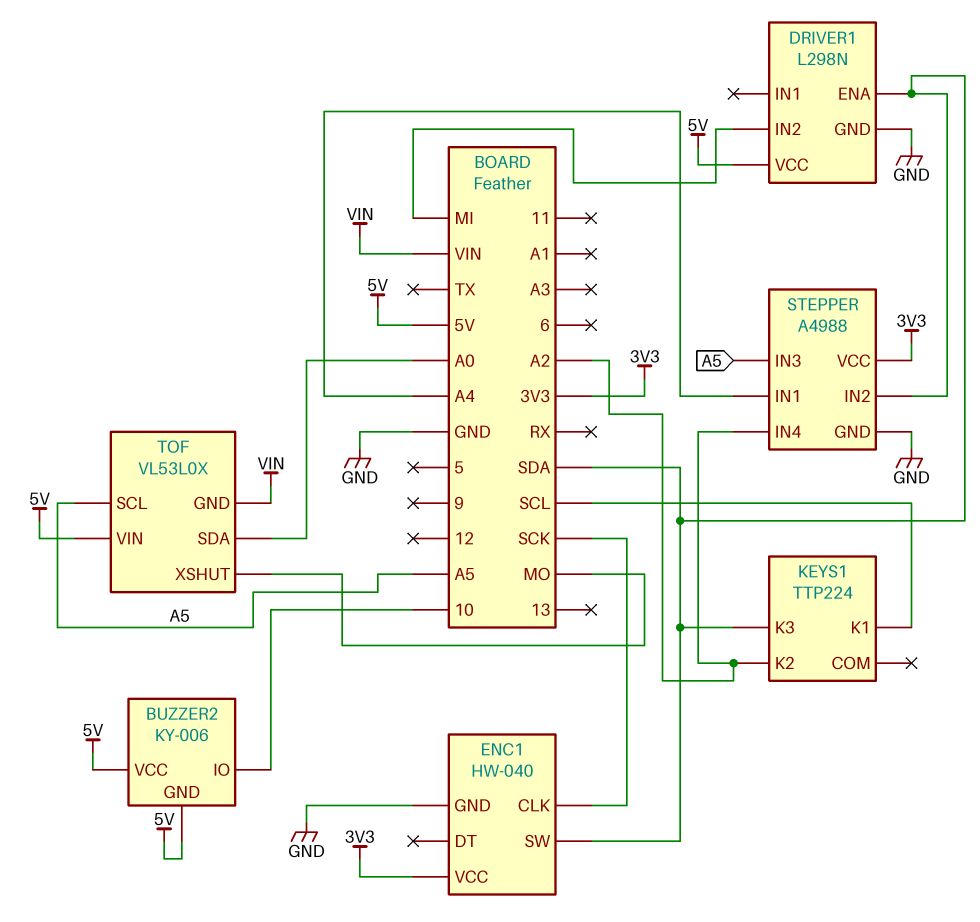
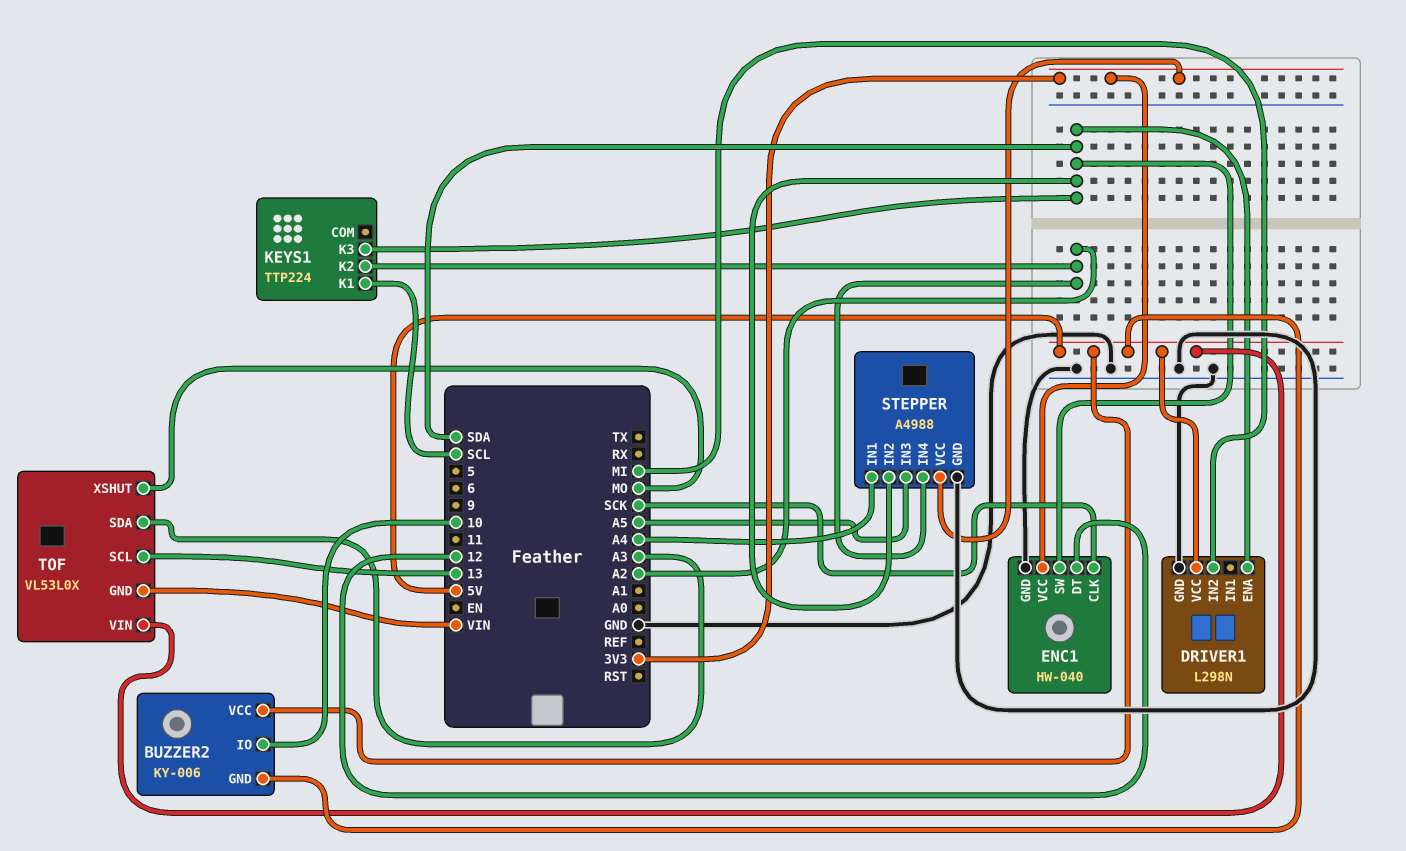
ENC1 pin DT: none -> 12
TOF pin SCL: A5 -> 13
TOF pin SDA: A0 -> A3

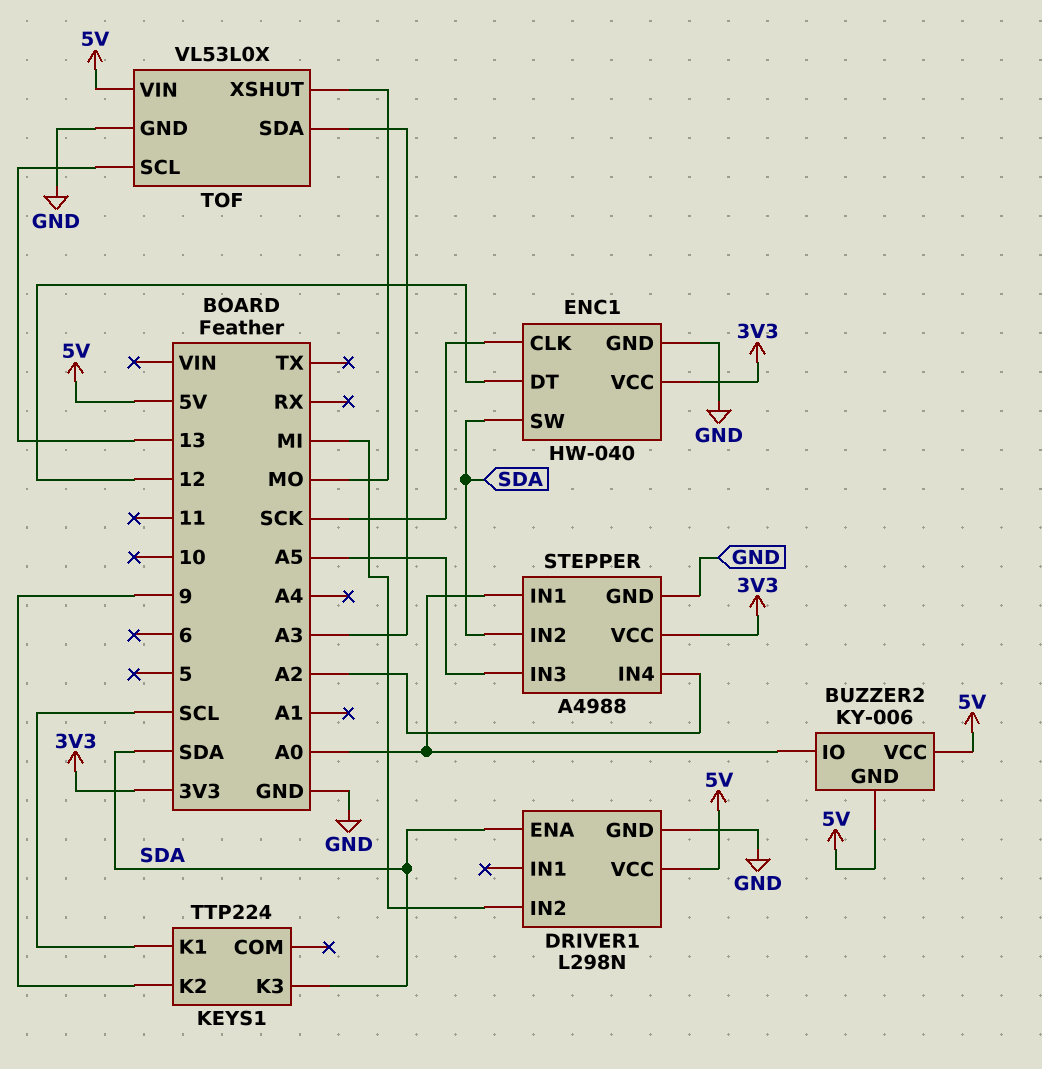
BUZZER2 pin IO: 10 -> A0
KEYS1 pin K2: A2 -> 9
STEPPER pin IN1: A4 -> A0
TOF pin GND: VIN -> GND

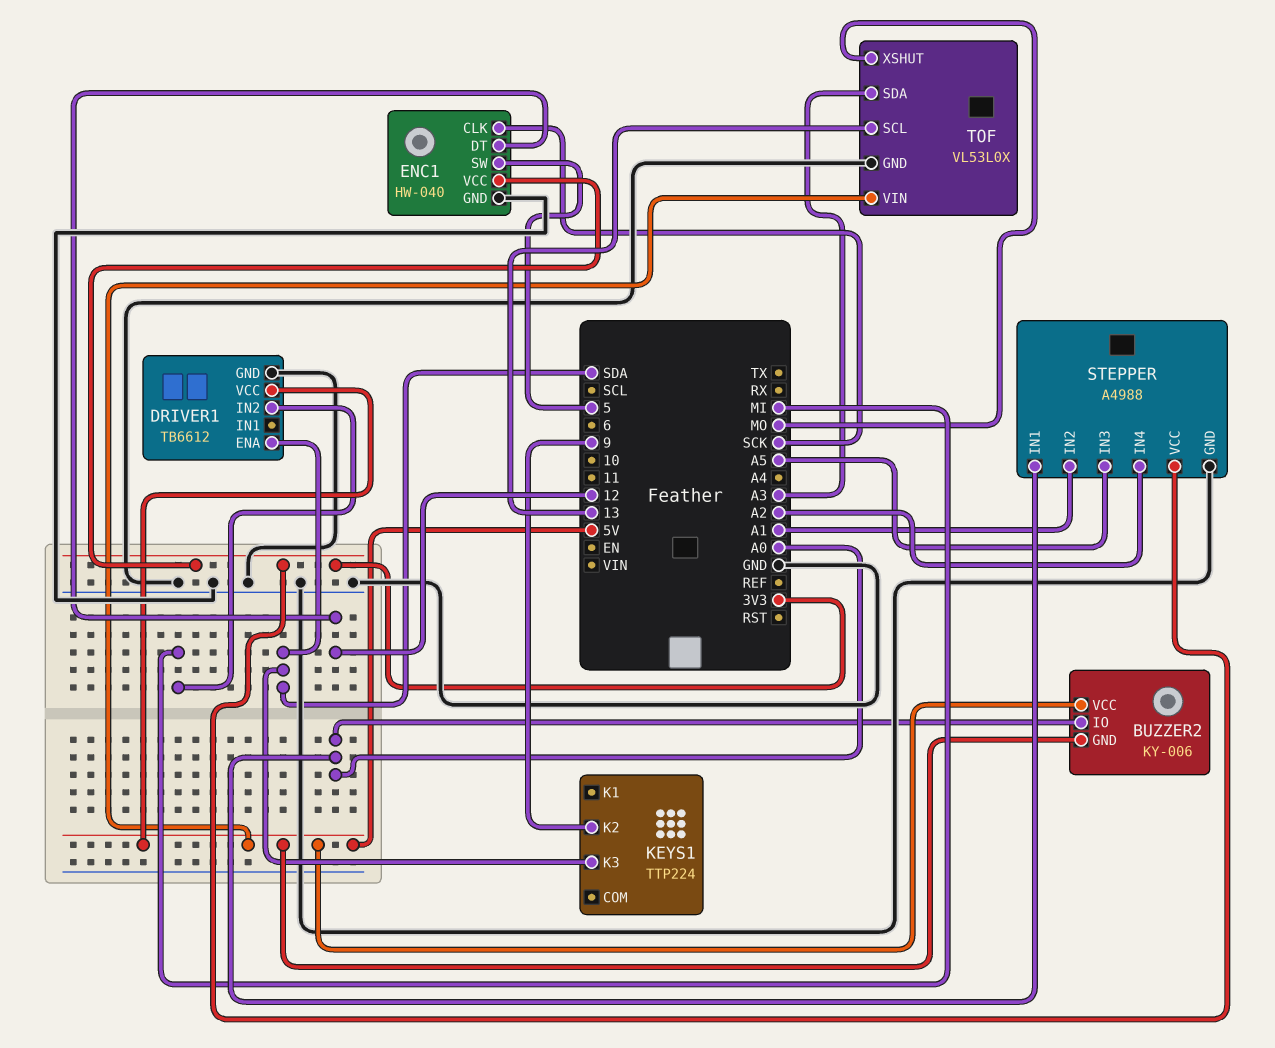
DRIVER1: L298N -> TB6612
ENC1 pin SW: SDA -> 5
KEYS1 pin K1: SCL -> none
STEPPER pin IN2: SDA -> A1

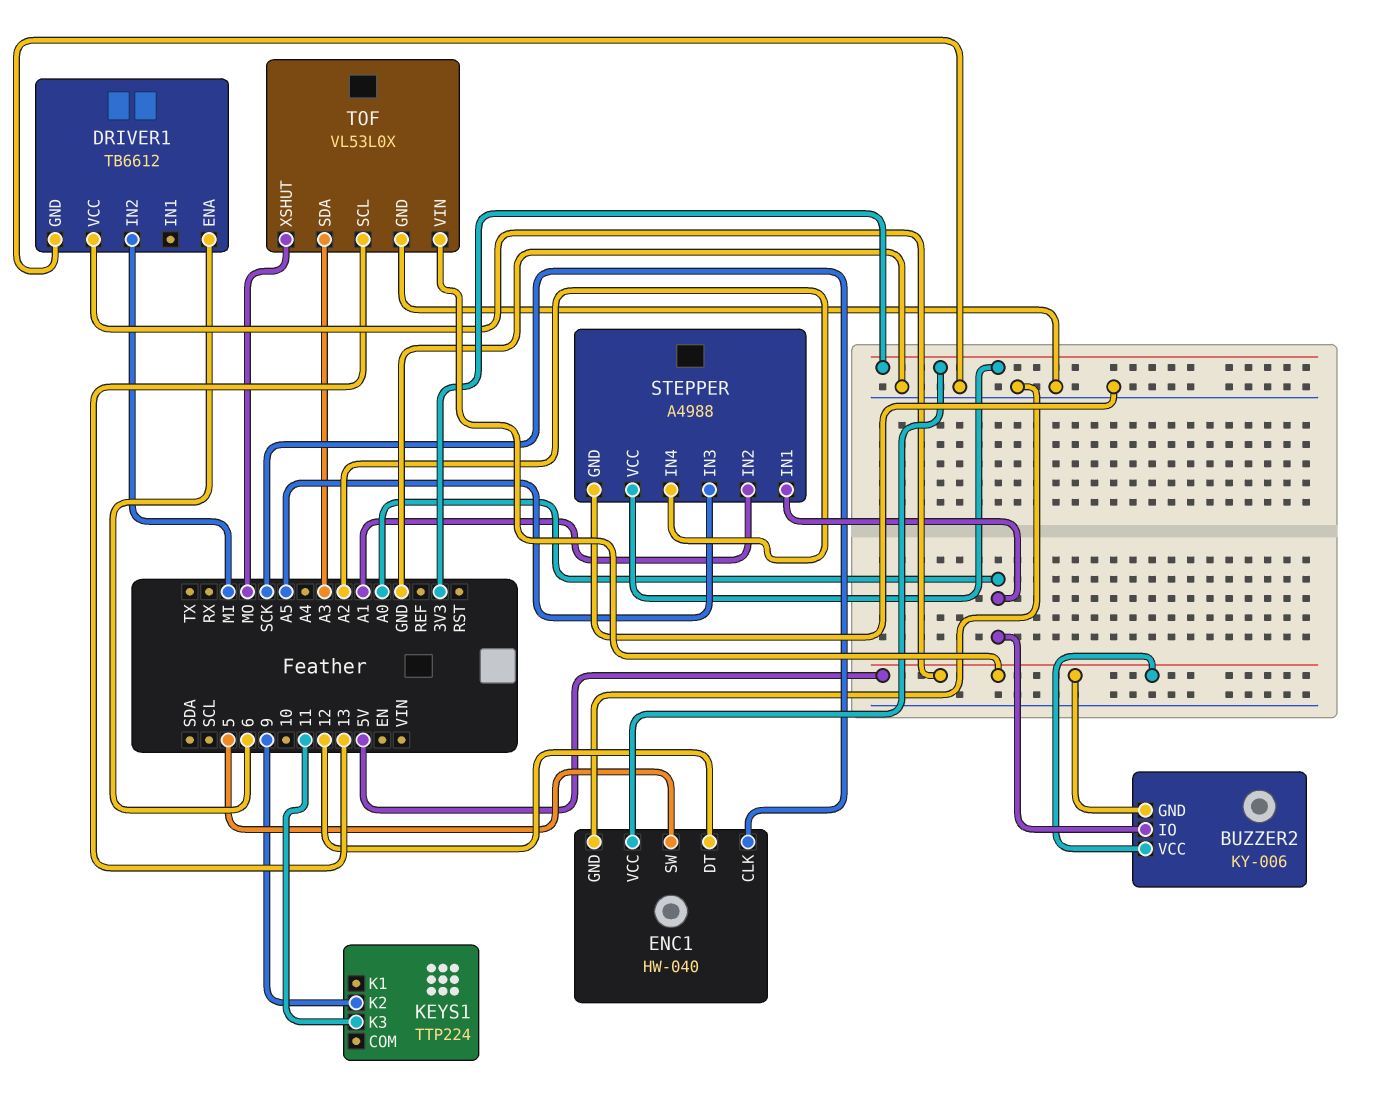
DRIVER1 pin ENA: SDA -> 6
KEYS1 pin K3: SDA -> 11

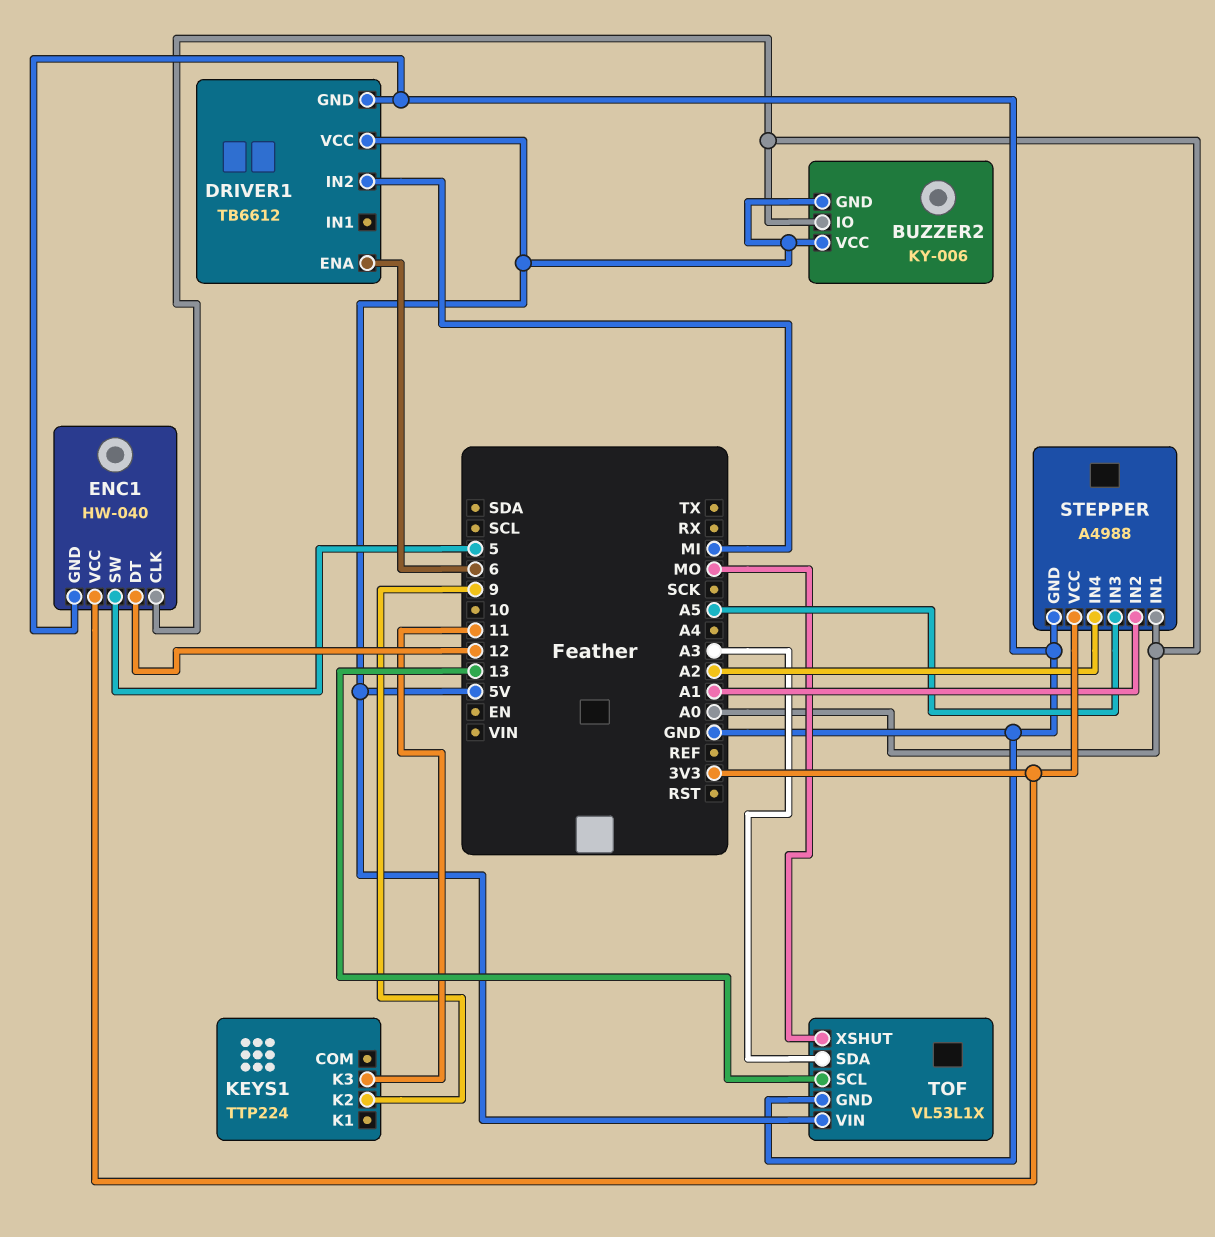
ENC1 pin CLK: SCK -> A0
TOF: VL53L0X -> VL53L1X

